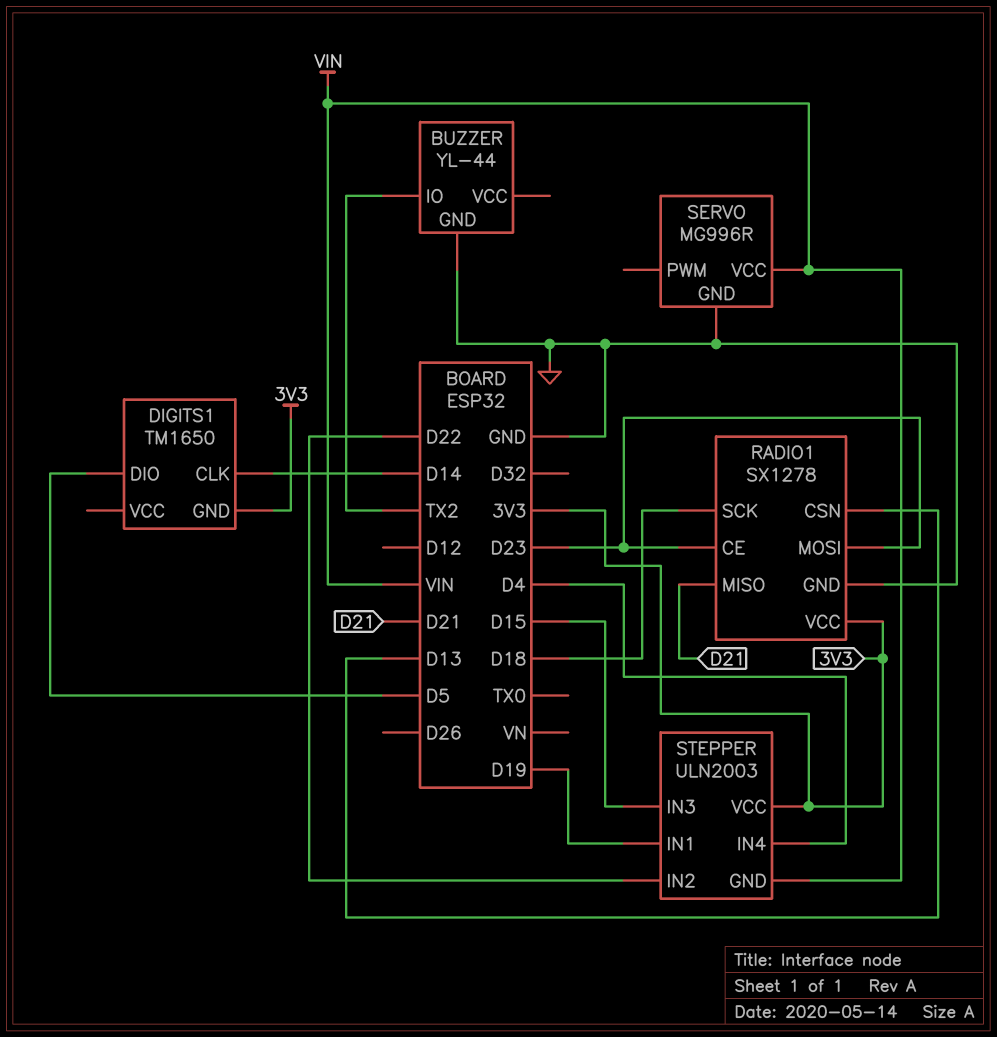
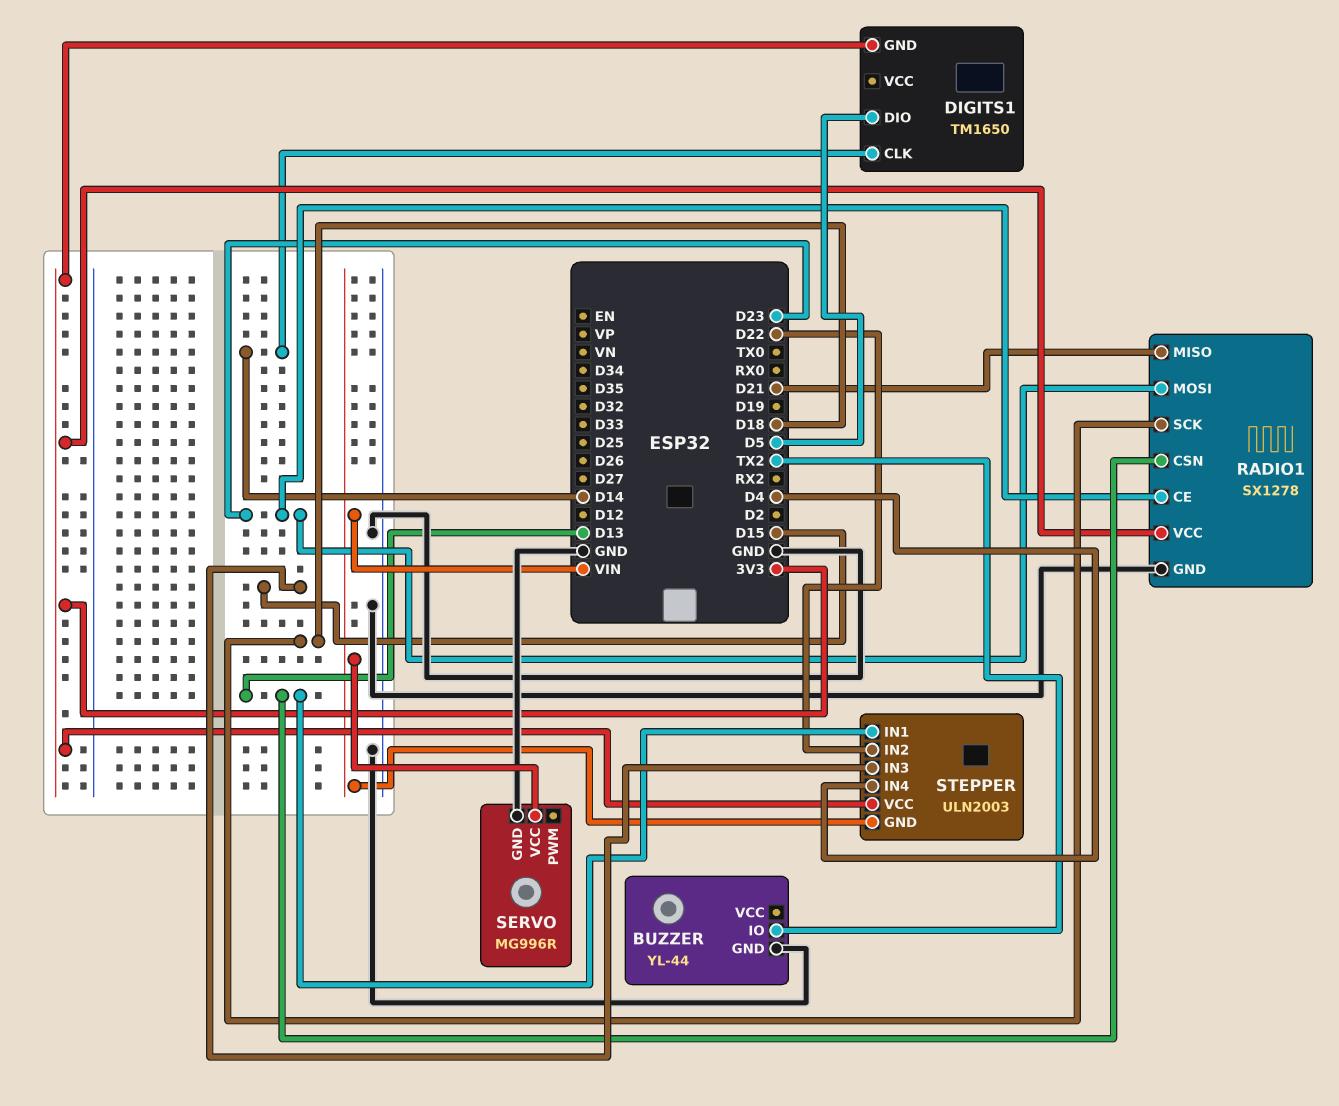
STEPPER pin IN1: D19 -> D13

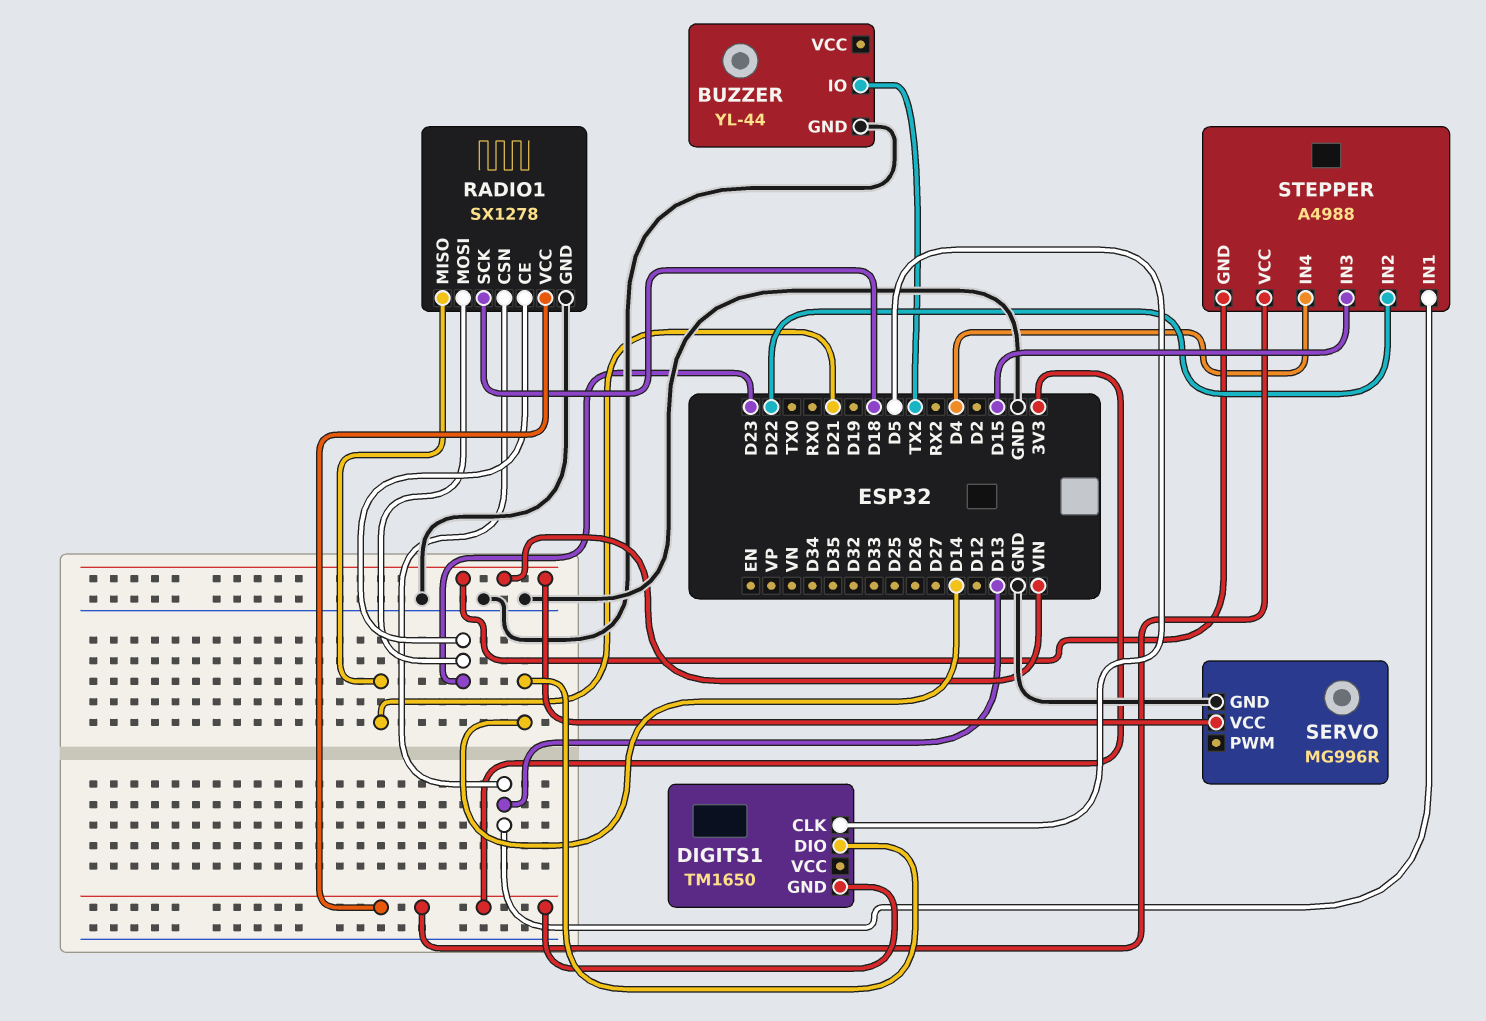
DIGITS1 pin CLK: D14 -> D5
DIGITS1 pin DIO: D5 -> D14
STEPPER: ULN2003 -> A4988

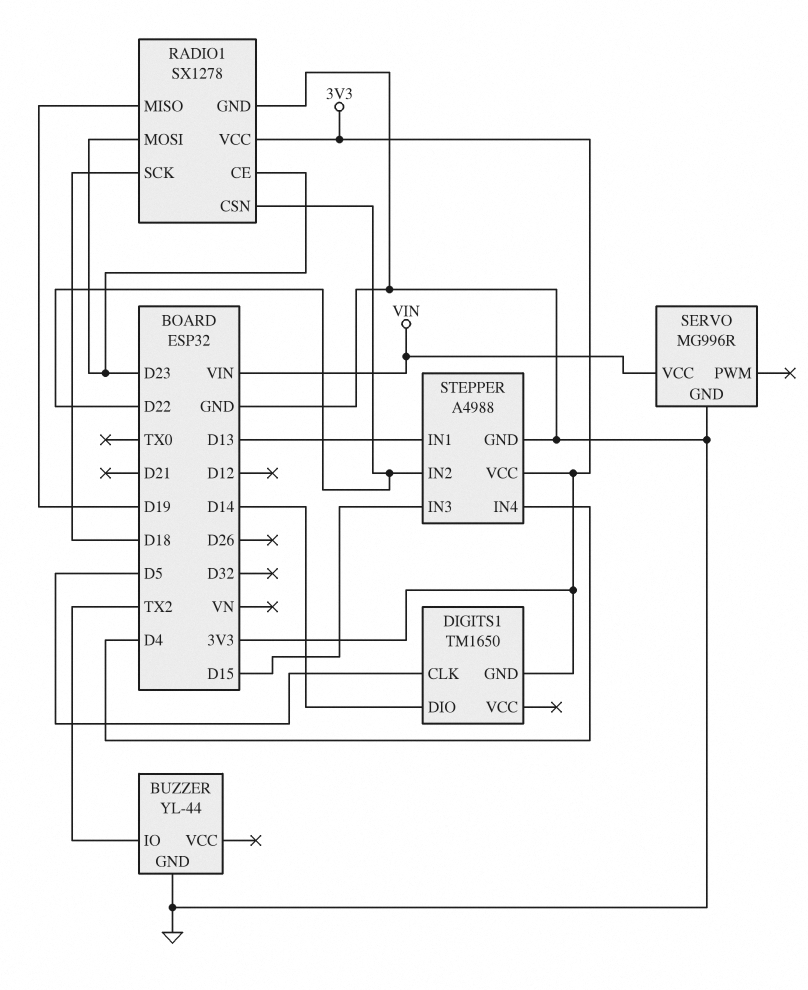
RADIO1 pin CSN: D13 -> D22
RADIO1 pin MISO: D21 -> D19
STEPPER pin GND: VIN -> GND

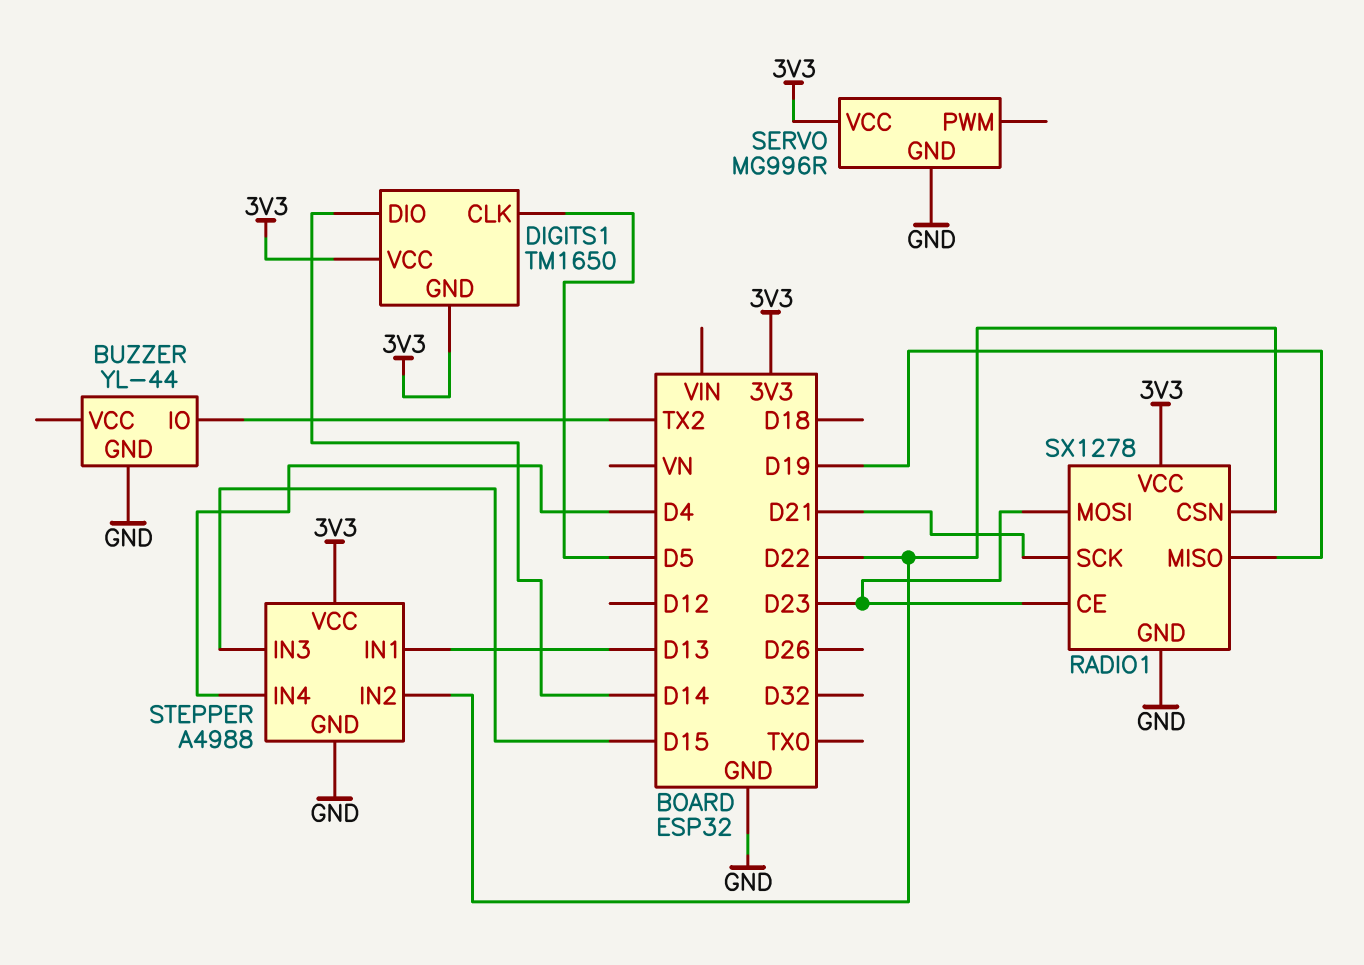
DIGITS1 pin VCC: none -> 3V3
RADIO1 pin SCK: D18 -> D21
SERVO pin VCC: VIN -> 3V3

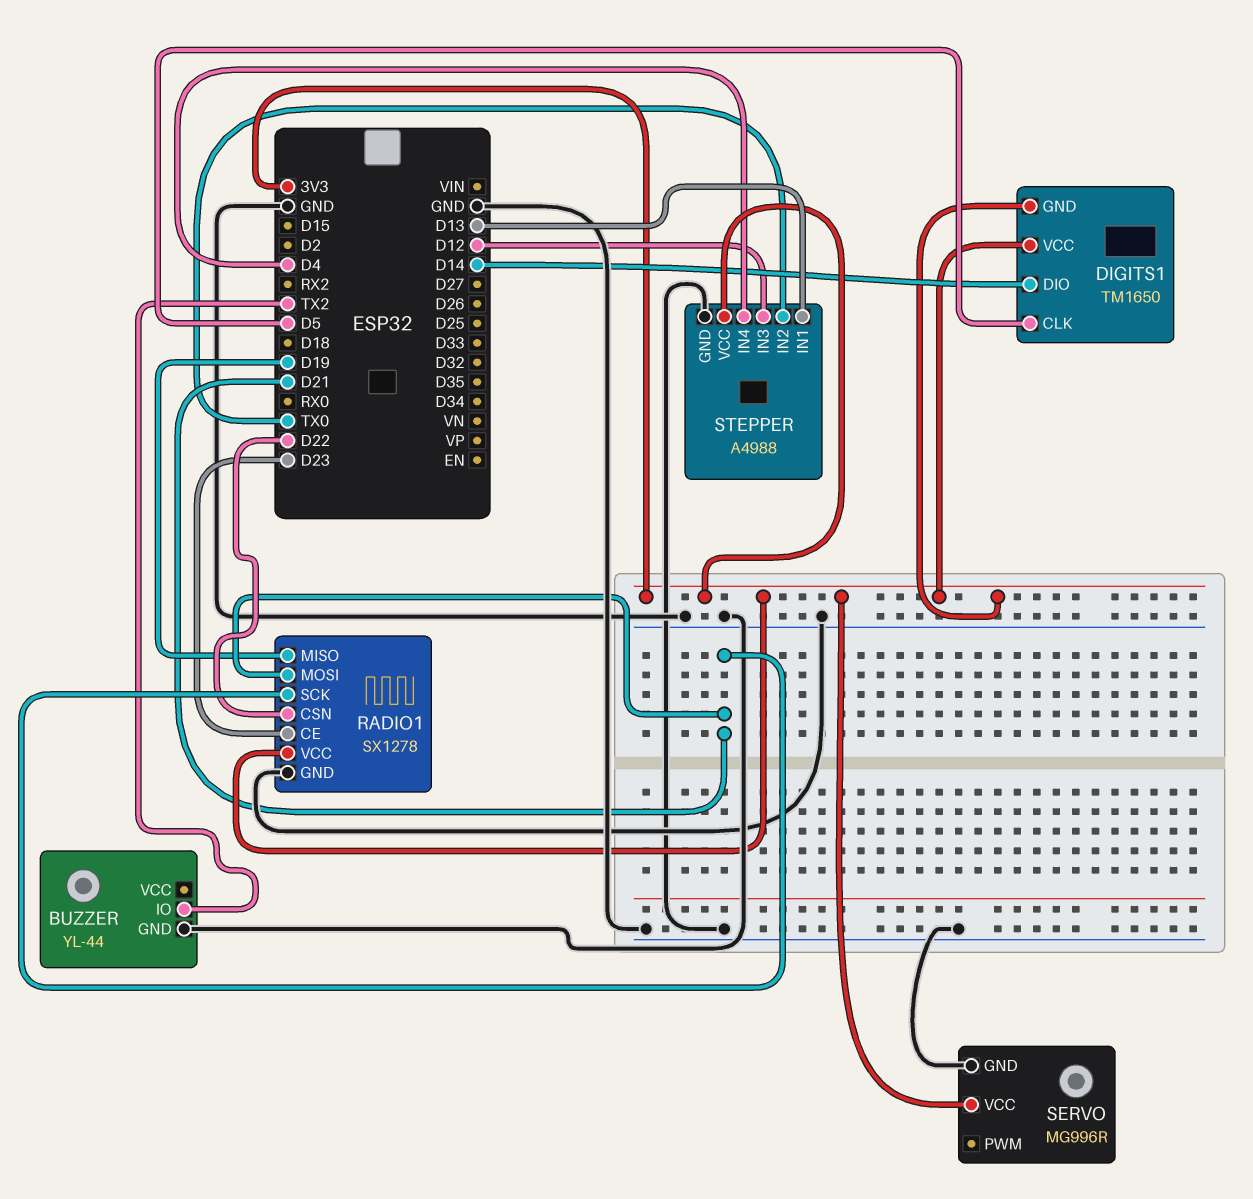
RADIO1 pin MOSI: D23 -> D21
STEPPER pin IN2: D22 -> TX0
STEPPER pin IN3: D15 -> D12

